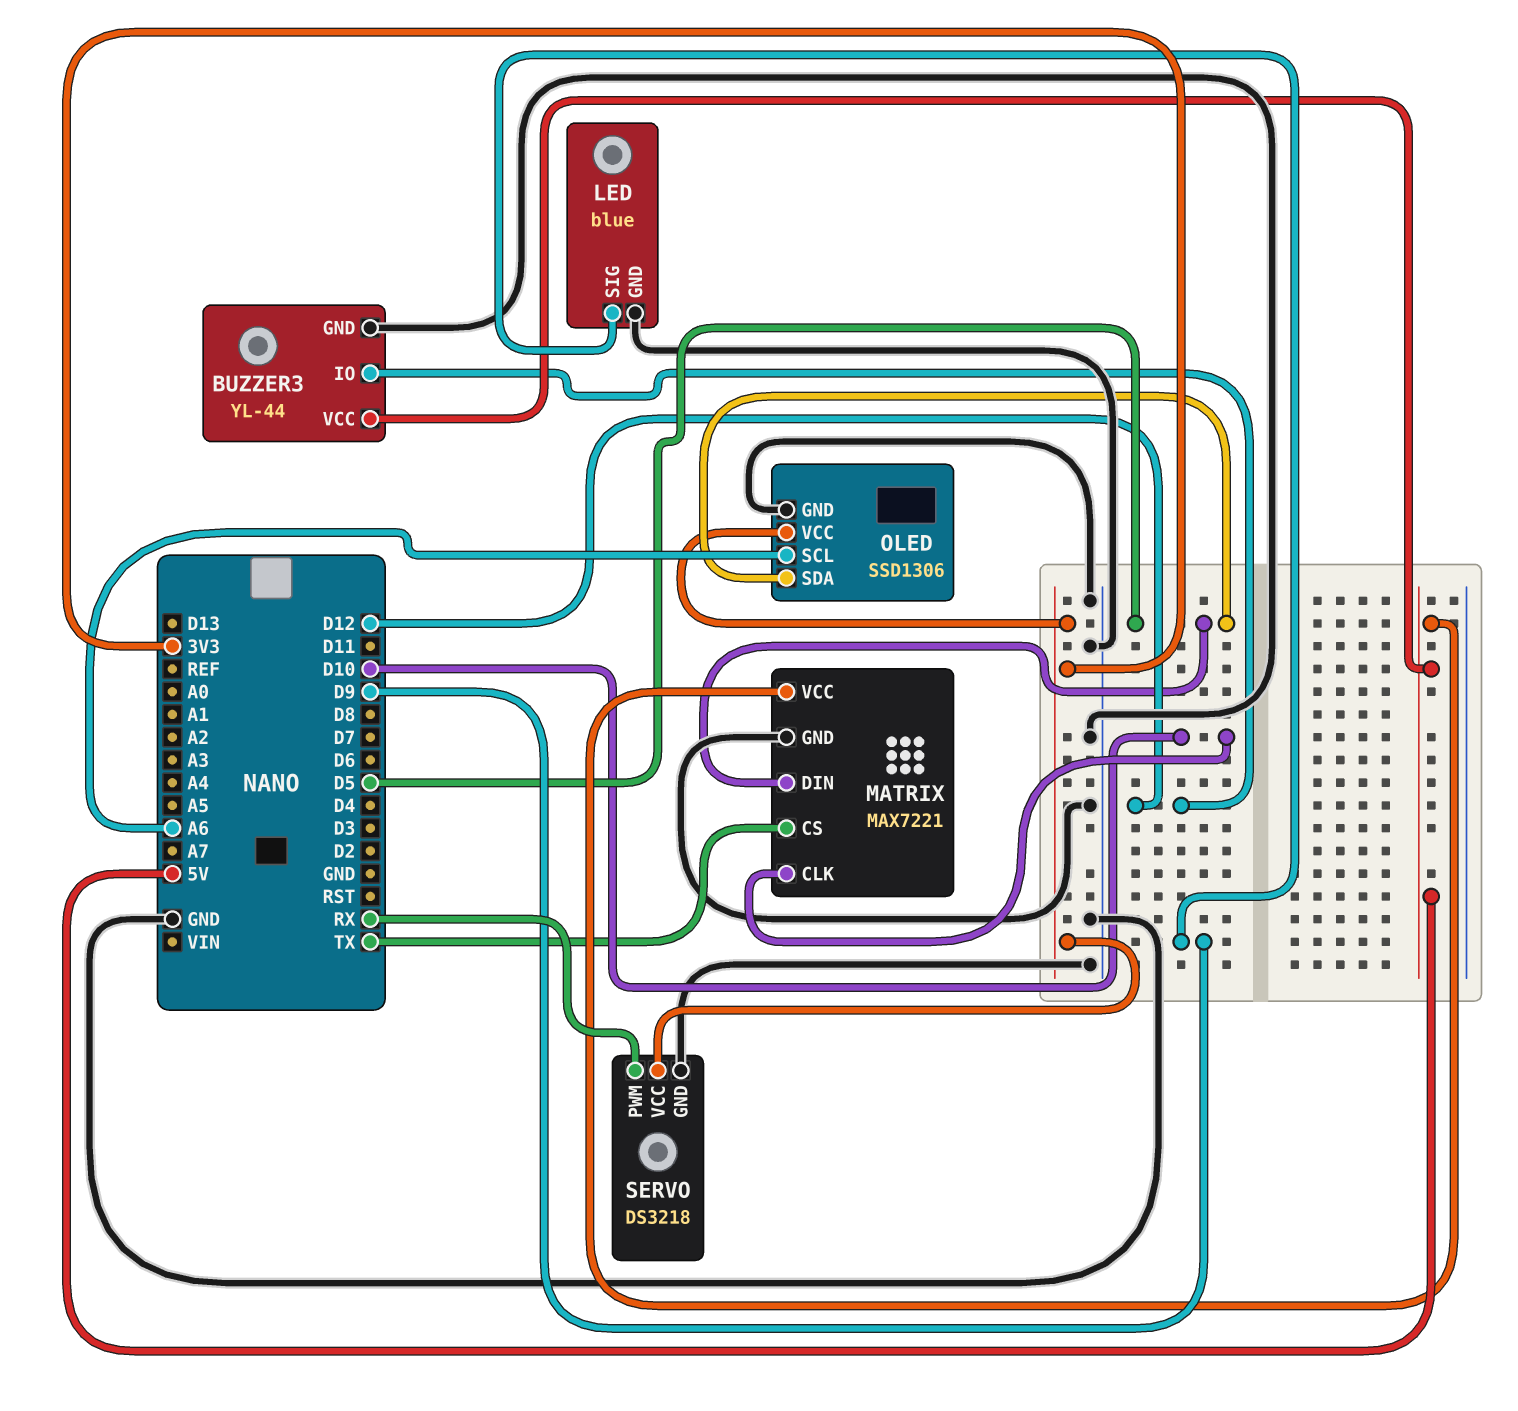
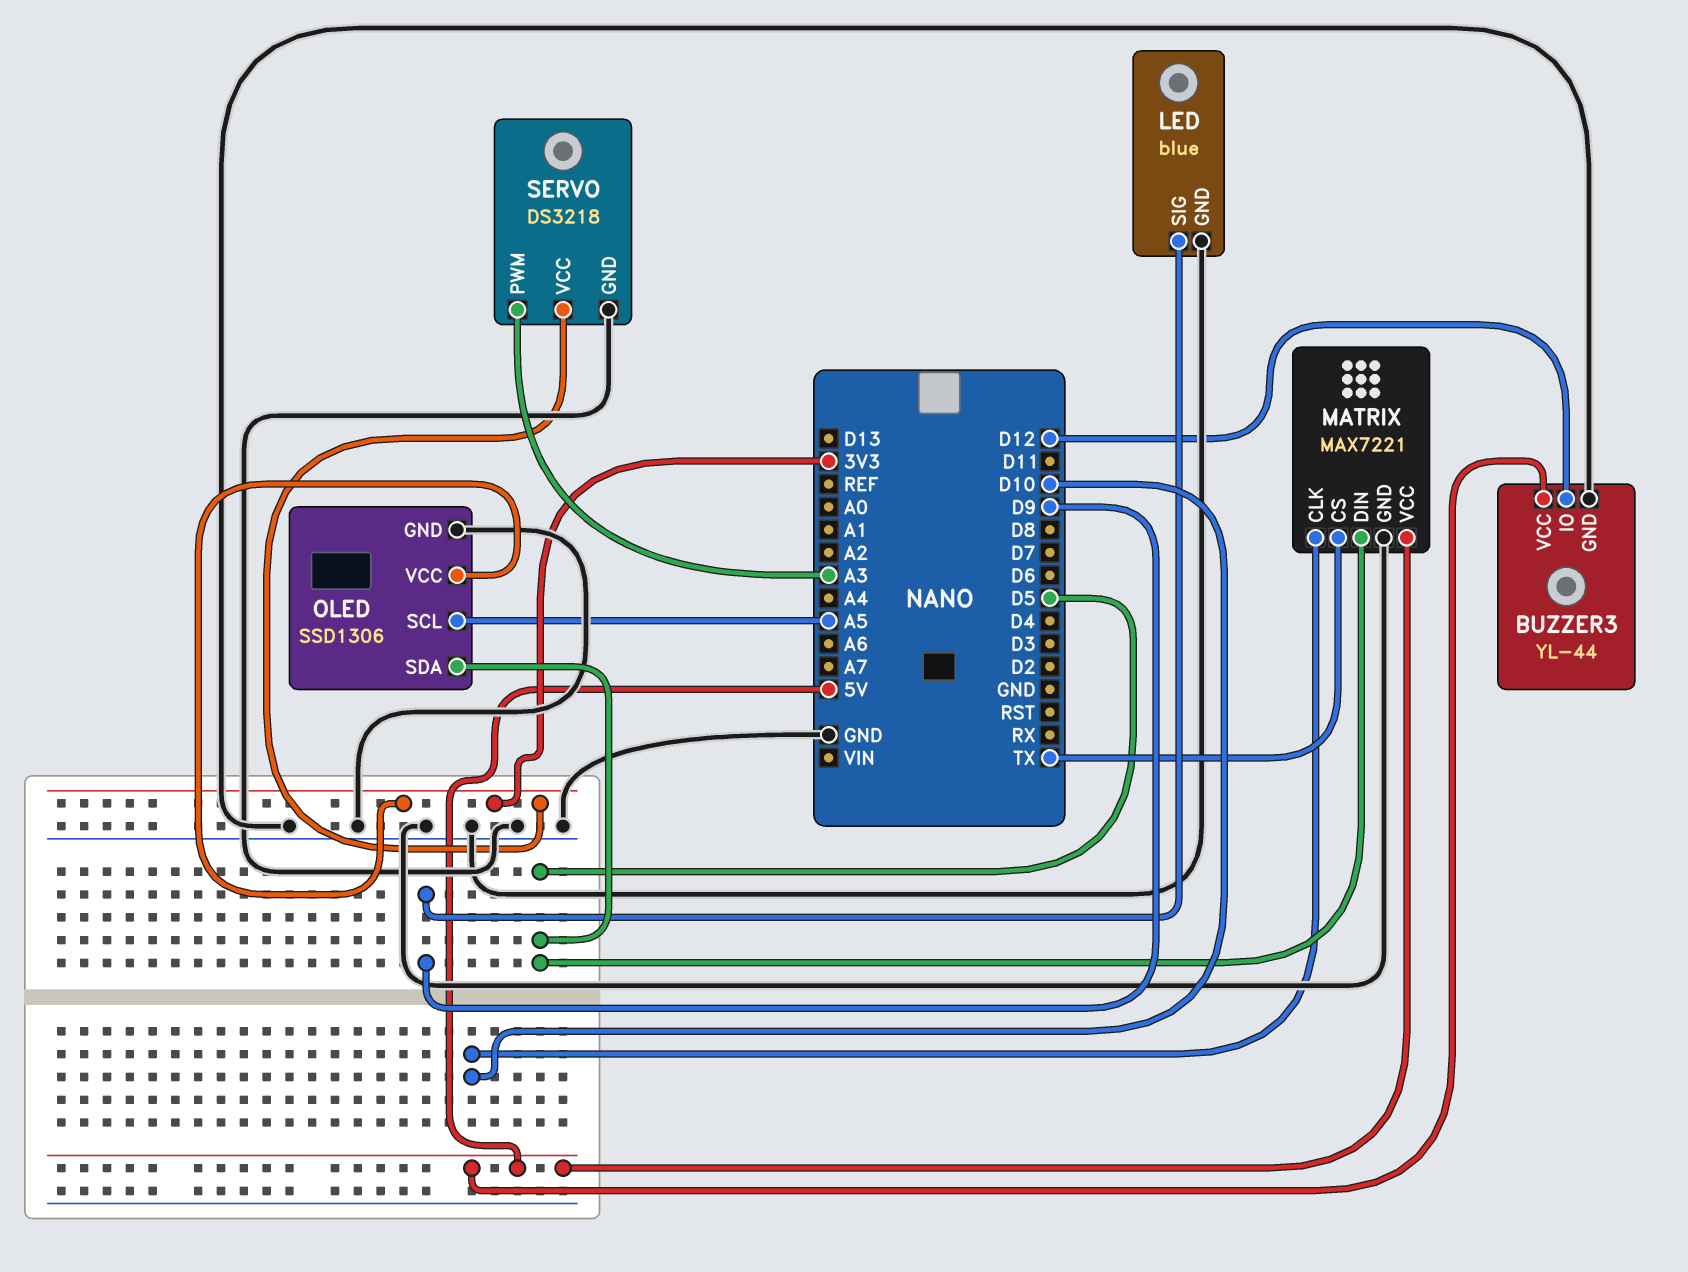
OLED pin SCL: A6 -> A5
SERVO pin PWM: RX -> A3

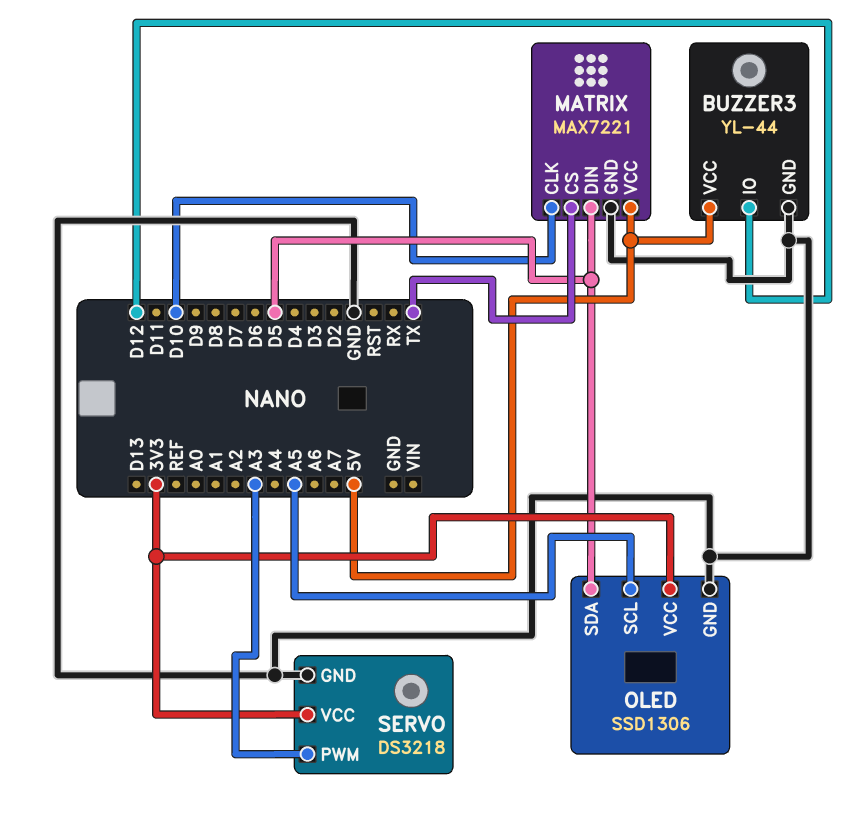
LED: blue -> none
LED pin GND: GND -> none
LED pin SIG: D9 -> none

